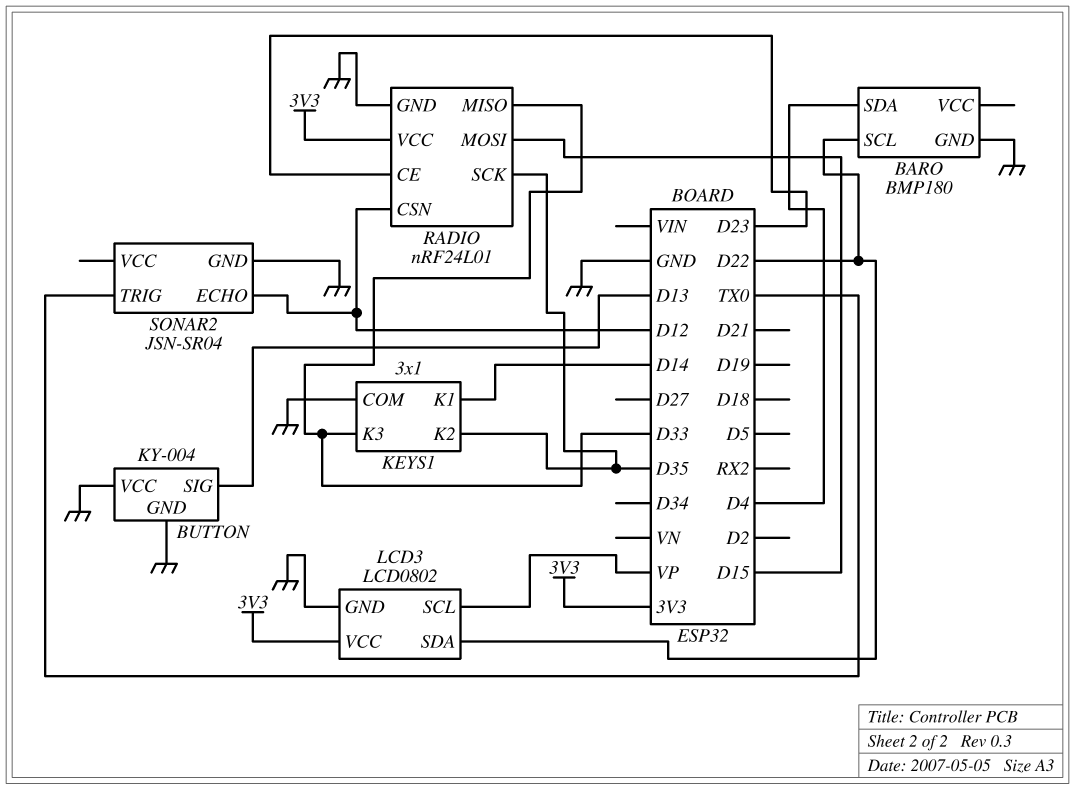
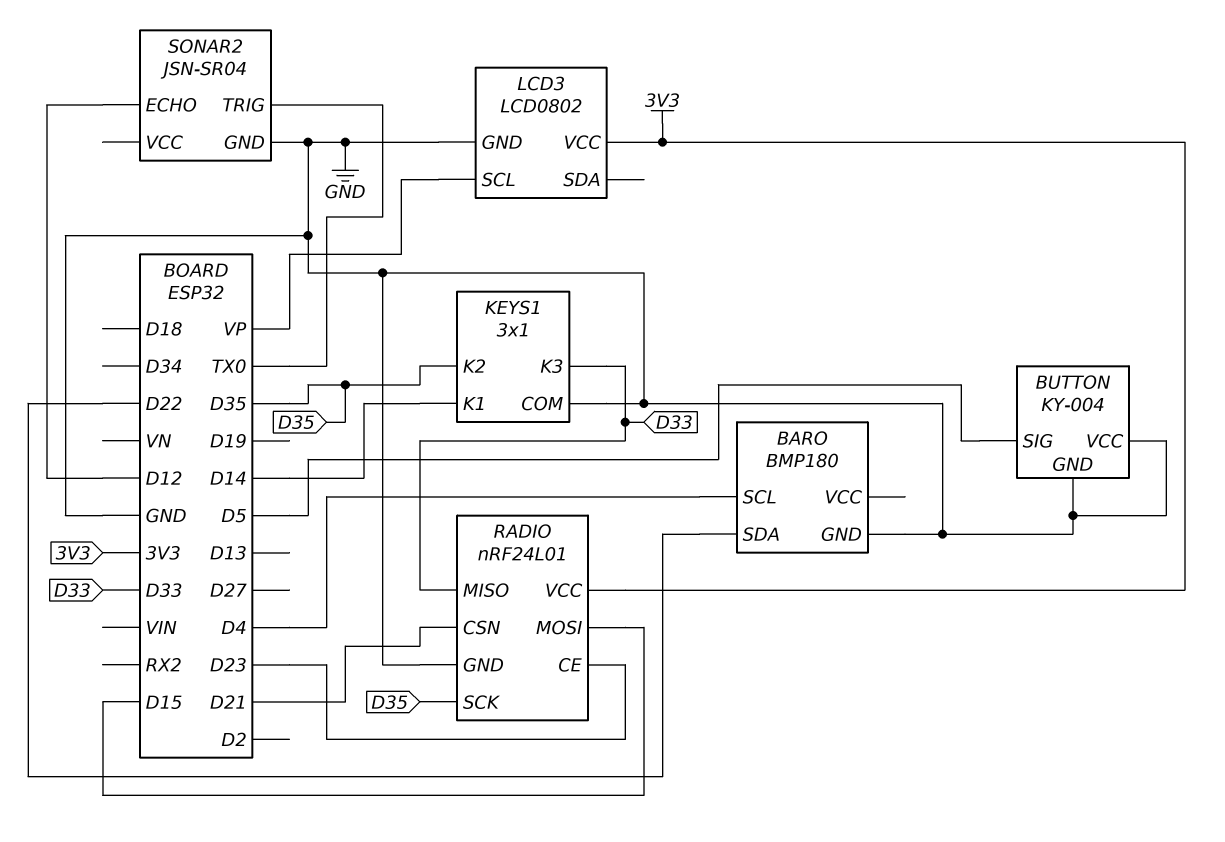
BARO pin SCL: D22 -> D4
BARO pin SDA: D4 -> D22
BUTTON pin SIG: D13 -> D5
LCD3 pin SDA: D22 -> none
RADIO pin CSN: D12 -> D21

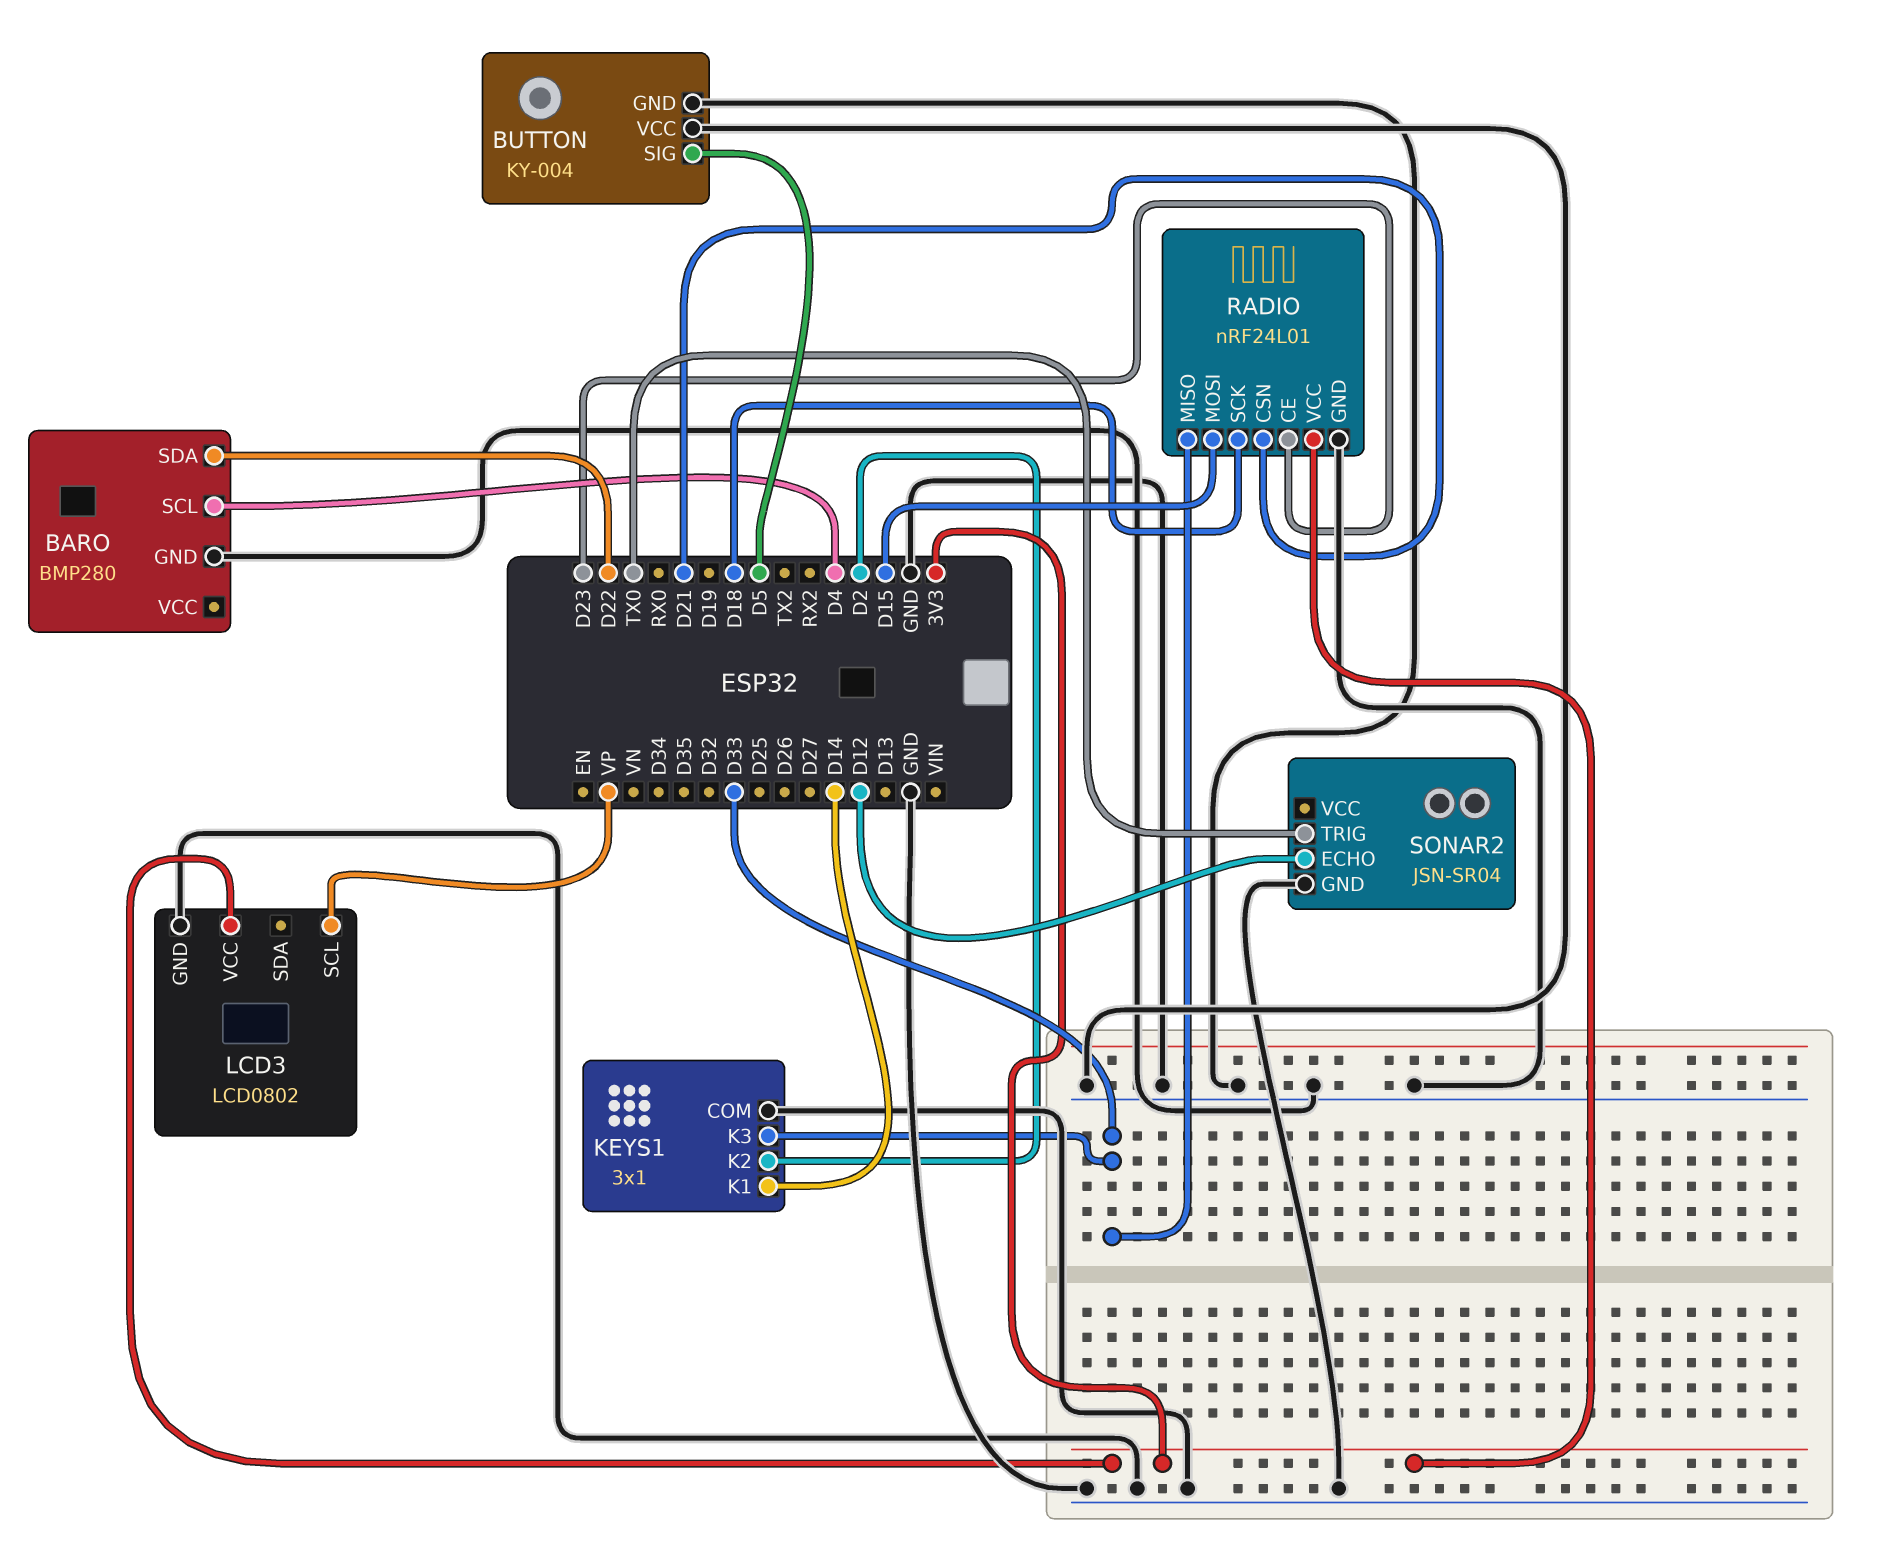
BARO: BMP180 -> BMP280
KEYS1 pin K2: D35 -> D2
RADIO pin SCK: D35 -> D18

